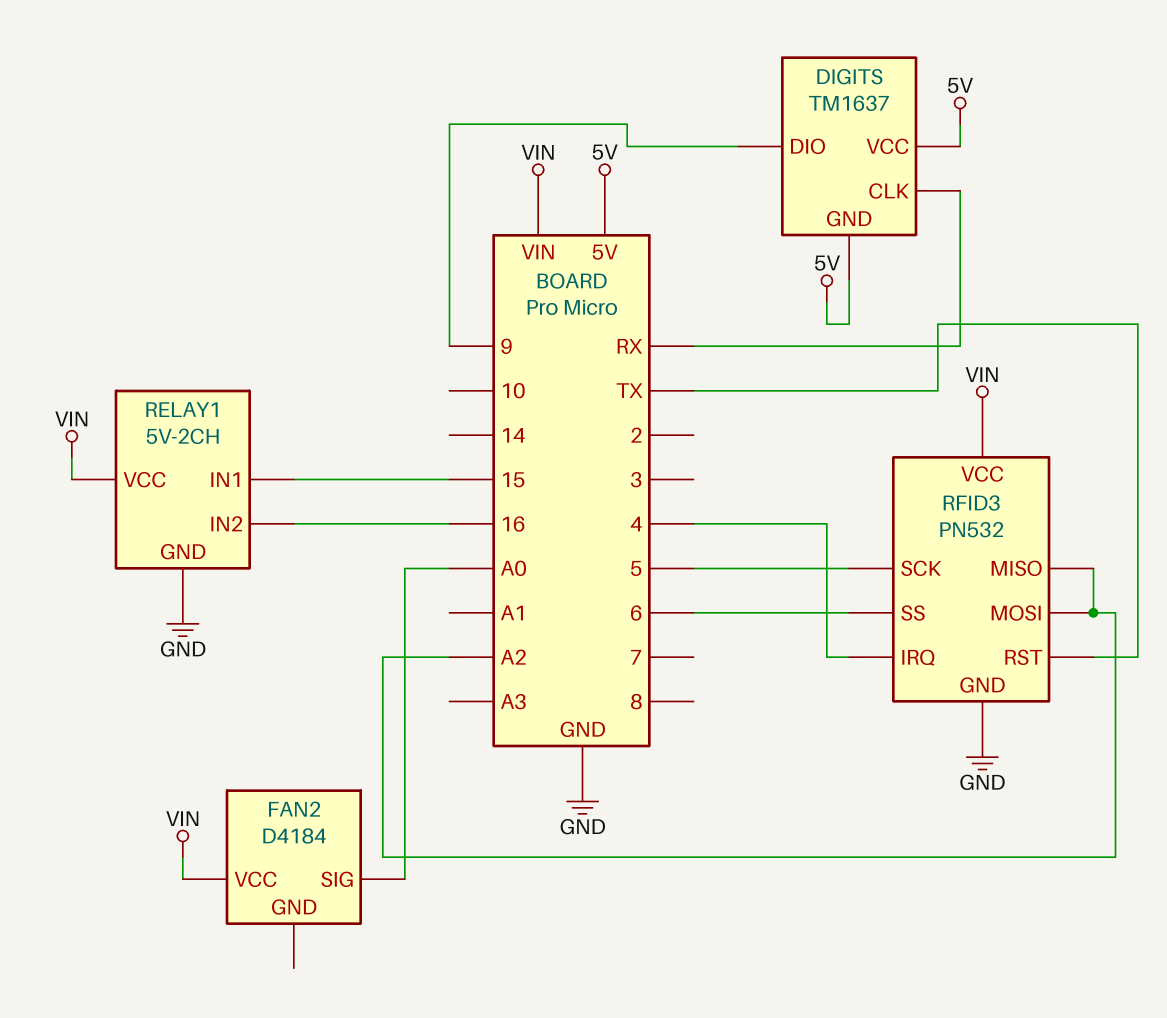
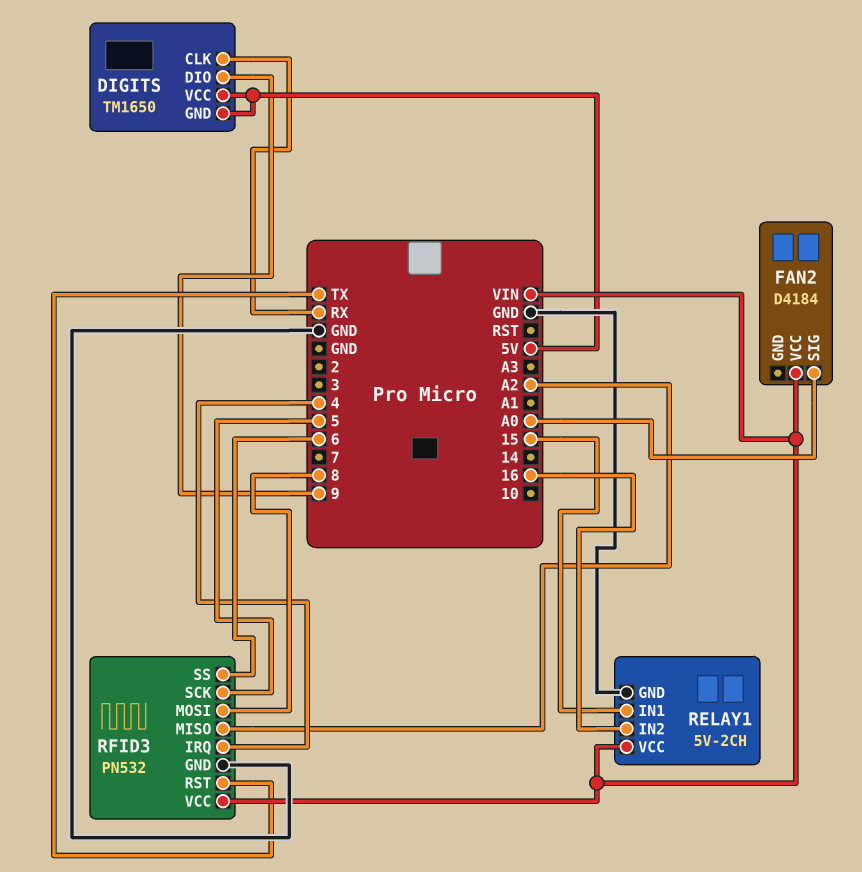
DIGITS: TM1637 -> TM1650
RFID3 pin MOSI: A2 -> 8

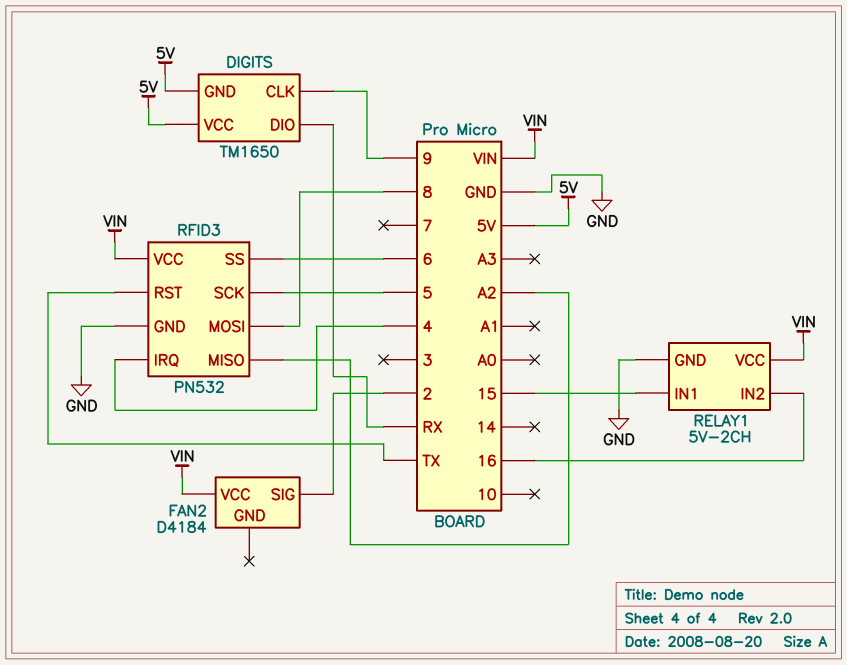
DIGITS pin CLK: RX -> 9
DIGITS pin DIO: 9 -> RX
FAN2 pin SIG: A0 -> 2

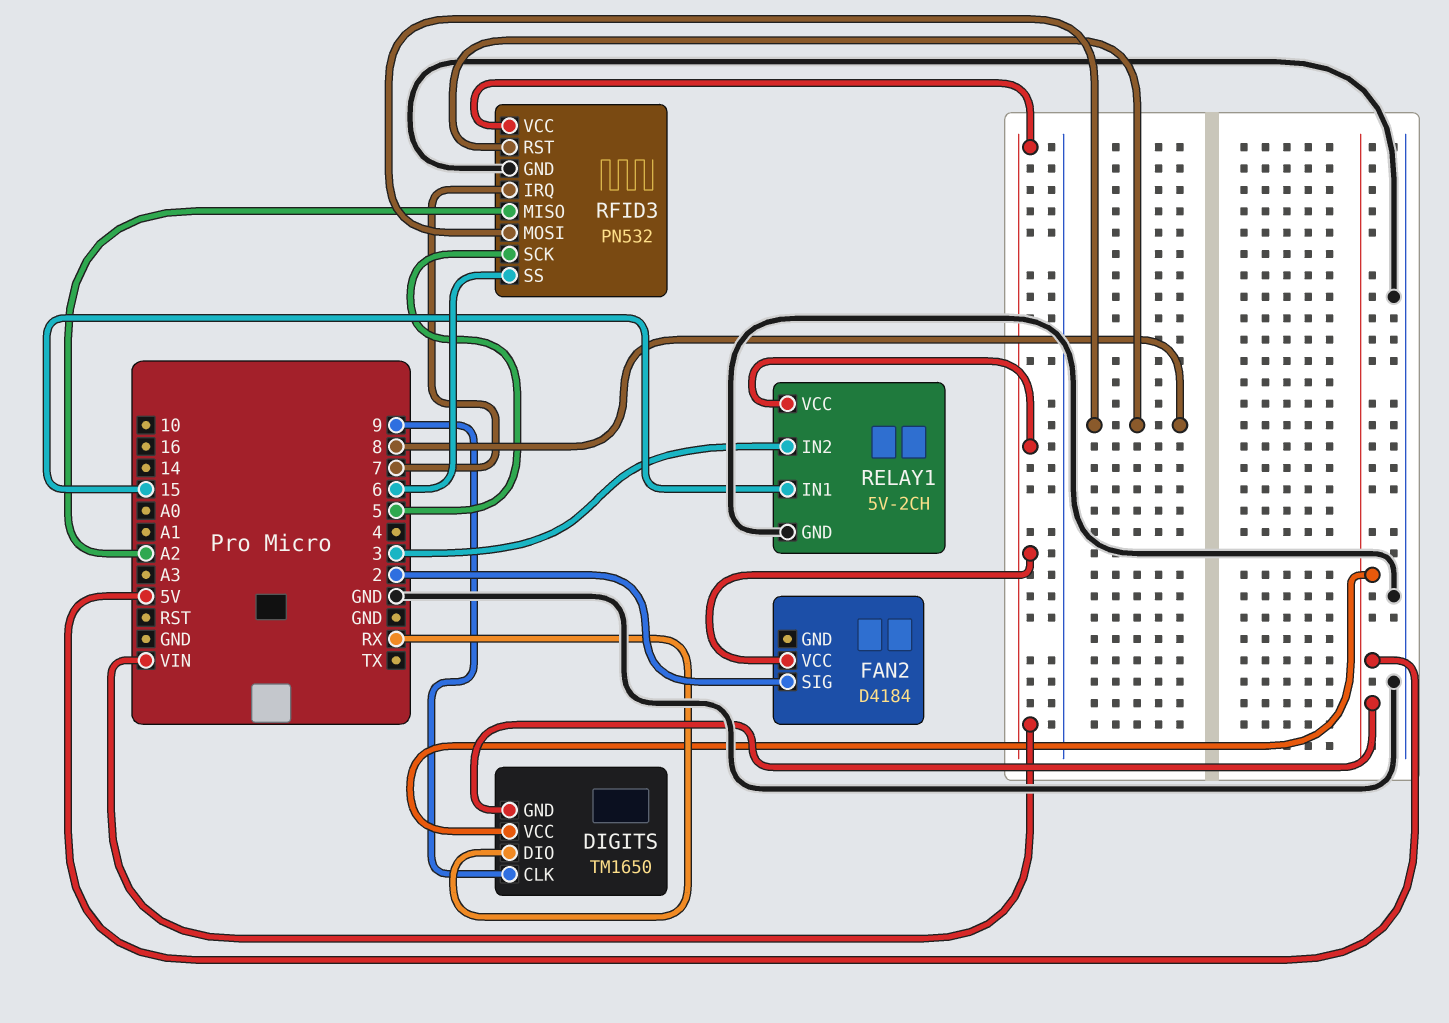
RELAY1 pin IN2: 16 -> 3
RFID3 pin IRQ: 4 -> 7
RFID3 pin RST: TX -> 8

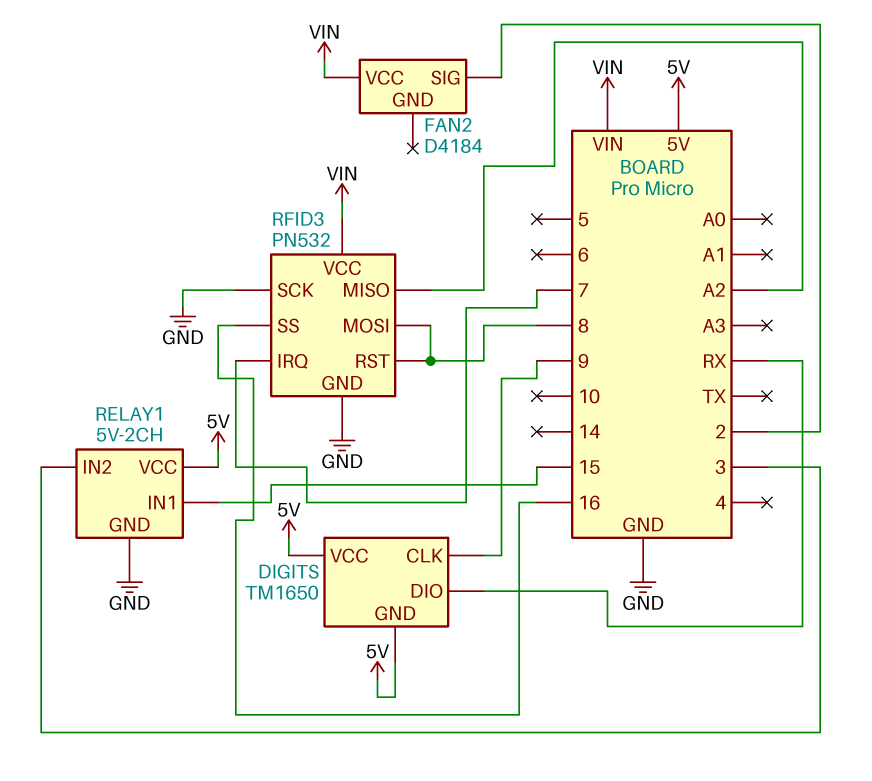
RELAY1 pin VCC: VIN -> 5V
RFID3 pin SCK: 5 -> GND
RFID3 pin SS: 6 -> 16

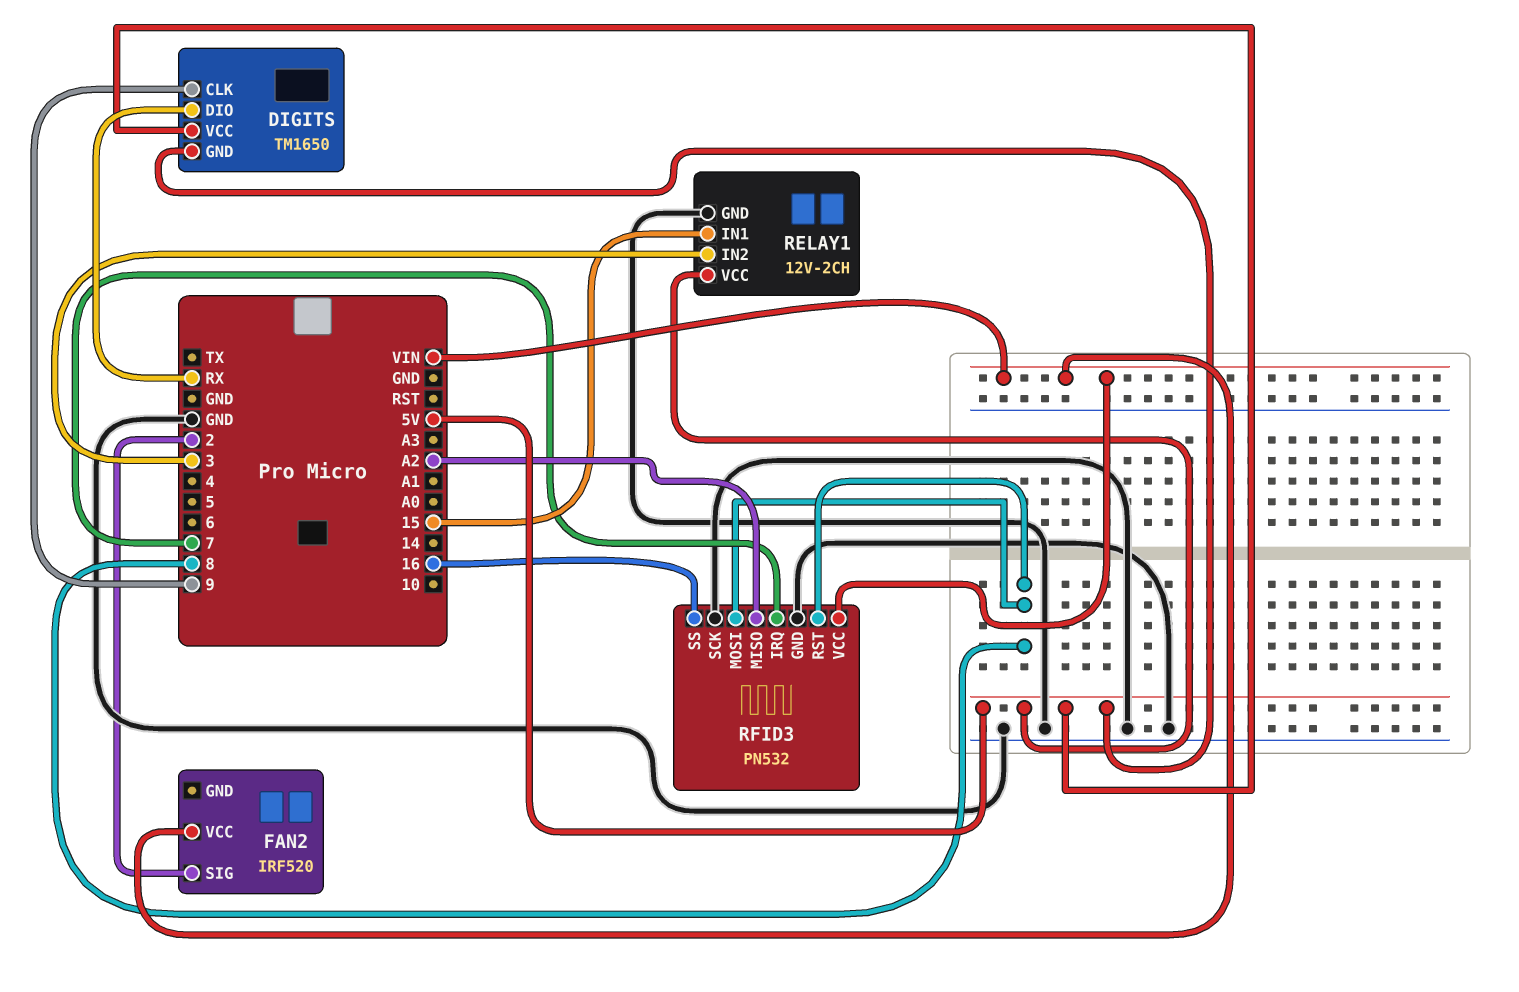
FAN2: D4184 -> IRF520
RELAY1: 5V-2CH -> 12V-2CH

